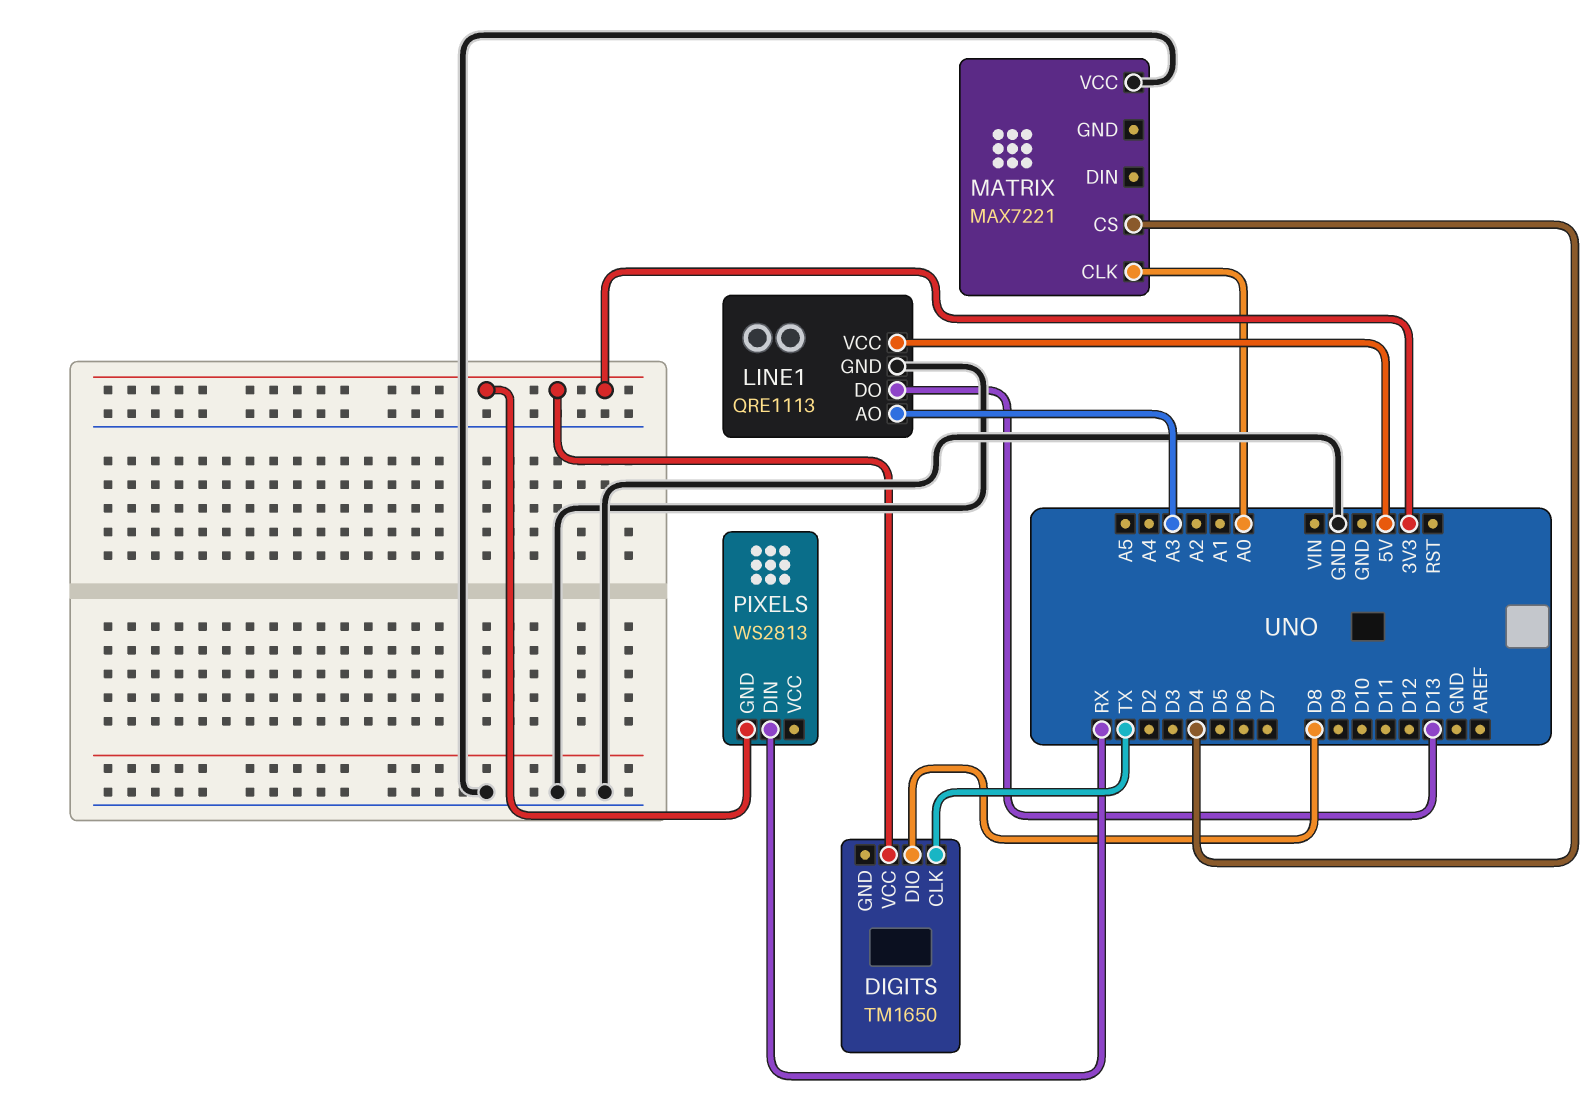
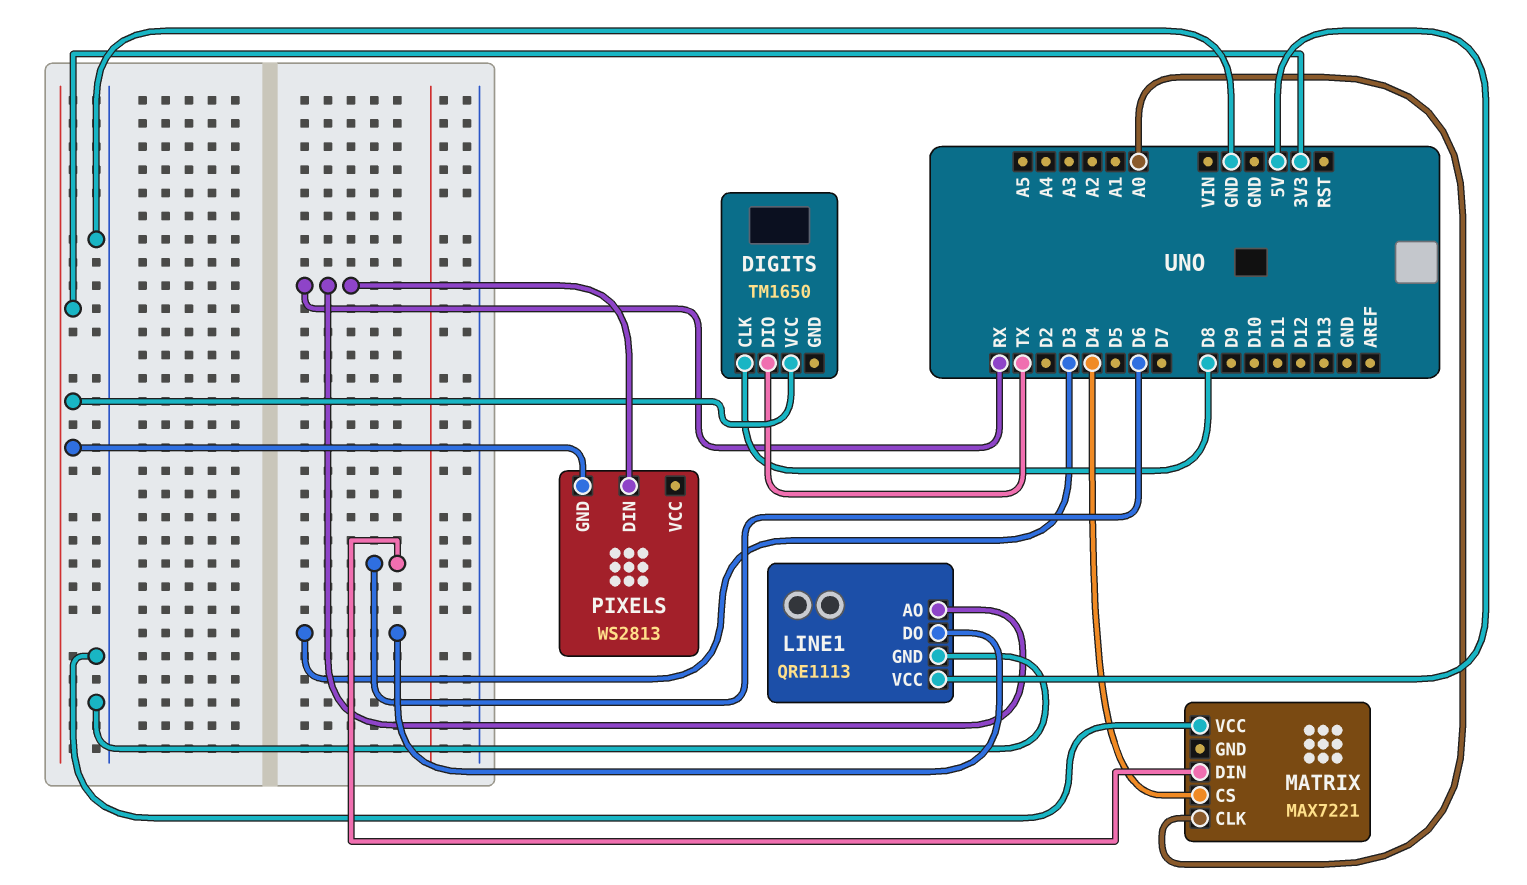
DIGITS pin CLK: TX -> D8
DIGITS pin DIO: D8 -> TX
LINE1 pin AO: A3 -> RX
LINE1 pin DO: D13 -> D3
MATRIX pin DIN: none -> D6

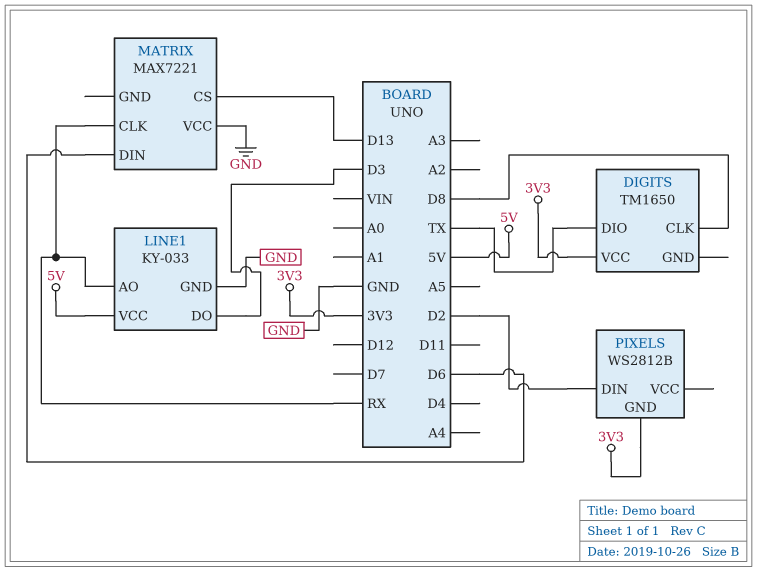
LINE1: QRE1113 -> KY-033
MATRIX pin CLK: A0 -> RX
MATRIX pin CS: D4 -> D13
PIXELS: WS2813 -> WS2812B
PIXELS pin DIN: RX -> D2

